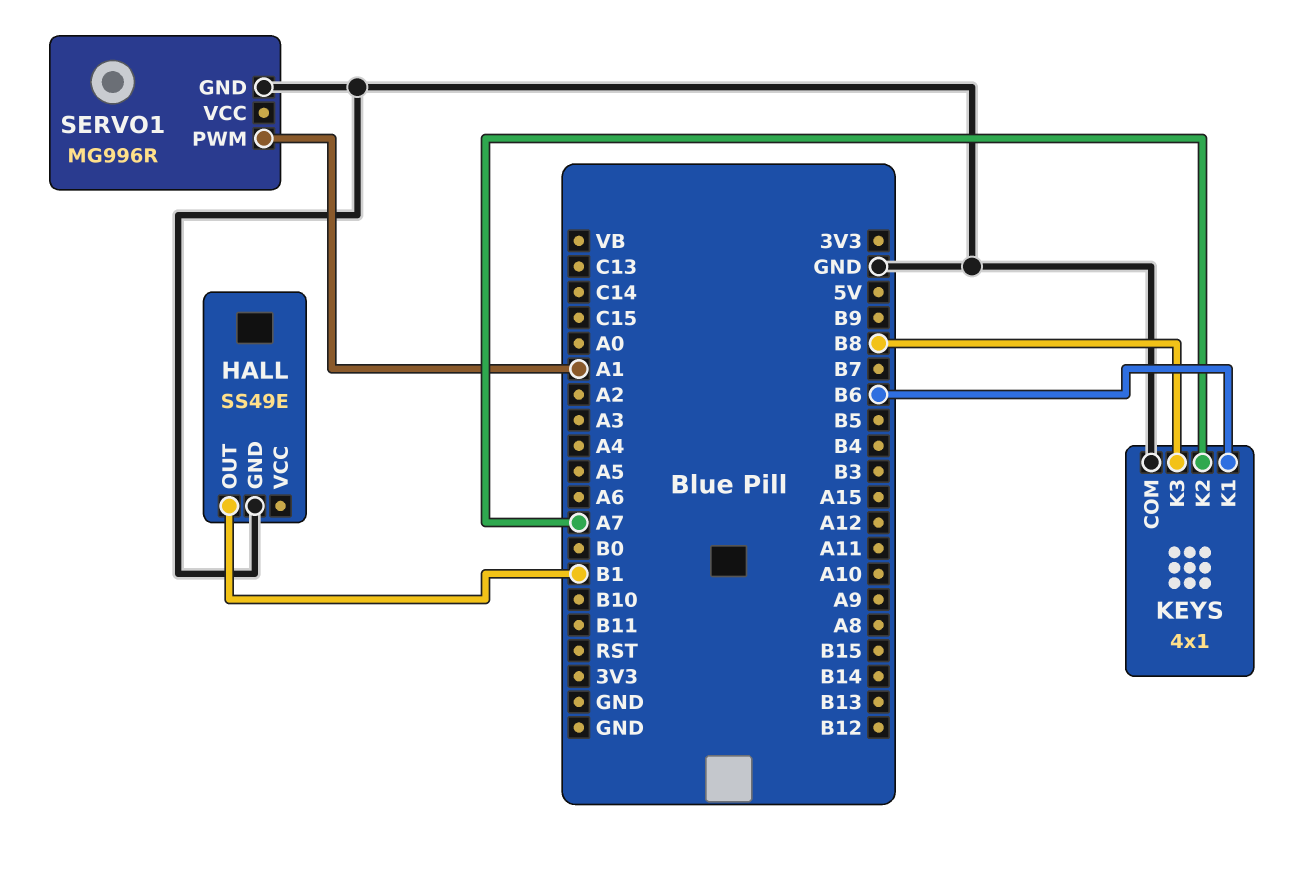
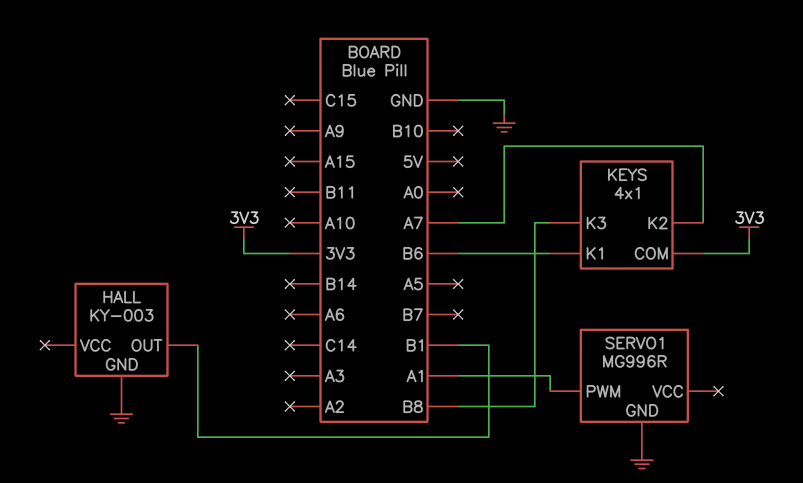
HALL: SS49E -> KY-003
KEYS pin COM: GND -> 3V3

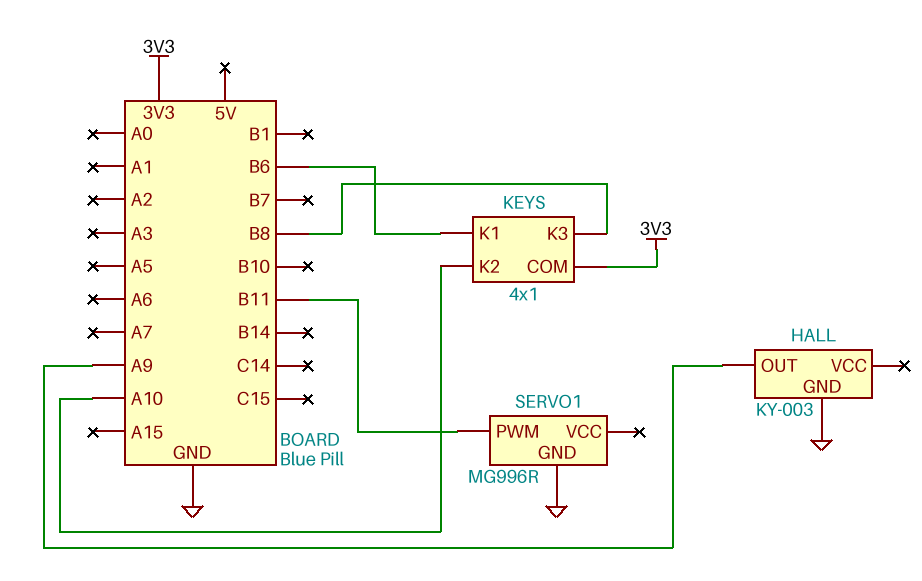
HALL pin OUT: B1 -> A9
KEYS pin K2: A7 -> A10
SERVO1 pin PWM: A1 -> B11

